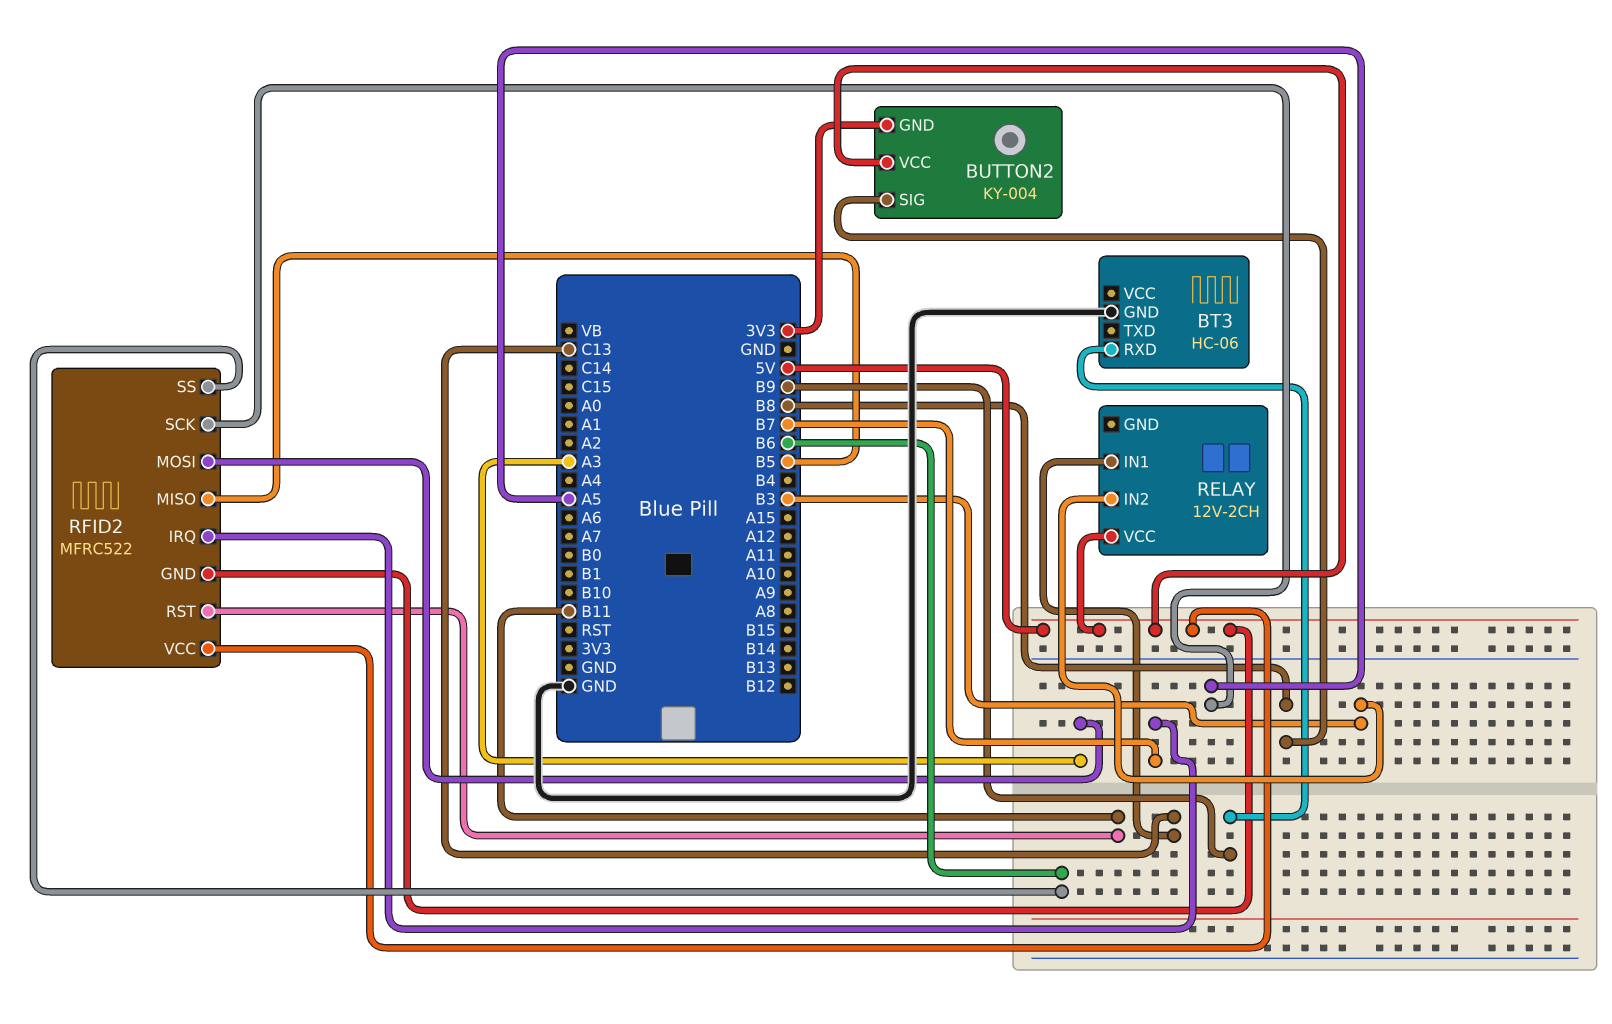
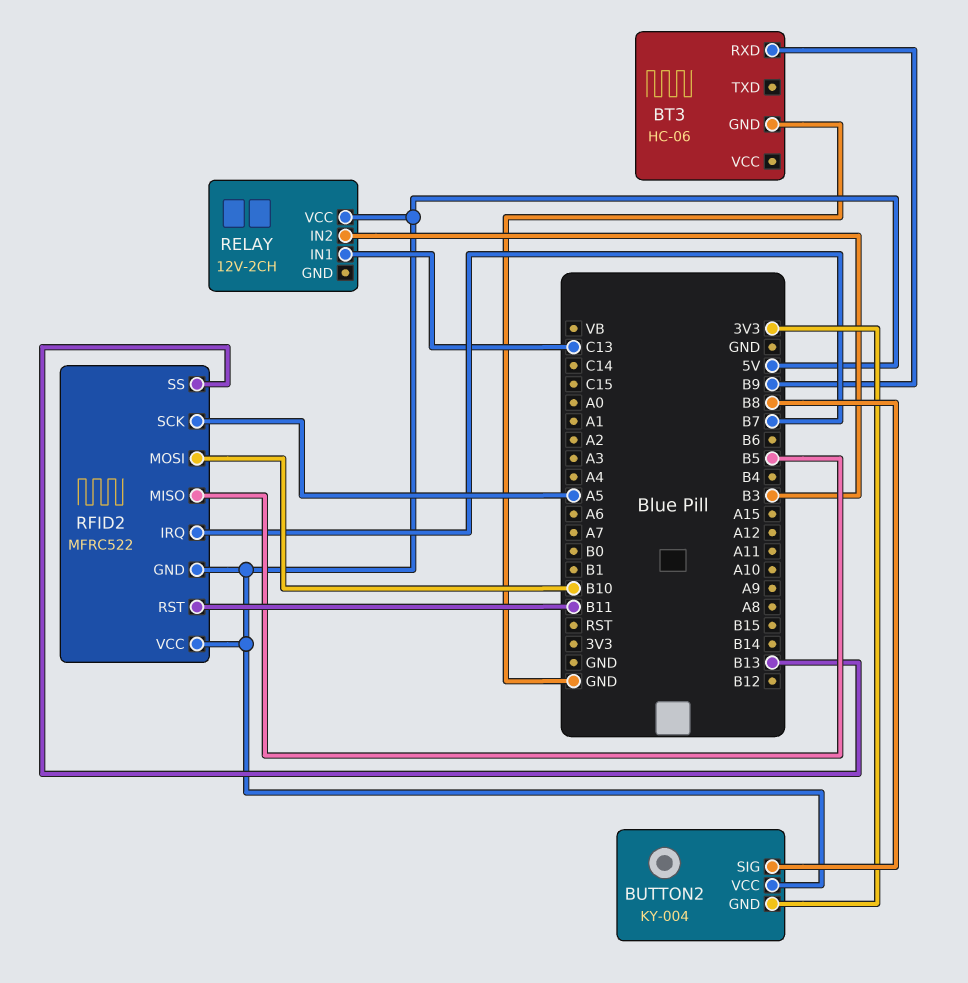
RFID2 pin MOSI: A3 -> B10
RFID2 pin SS: B6 -> B13

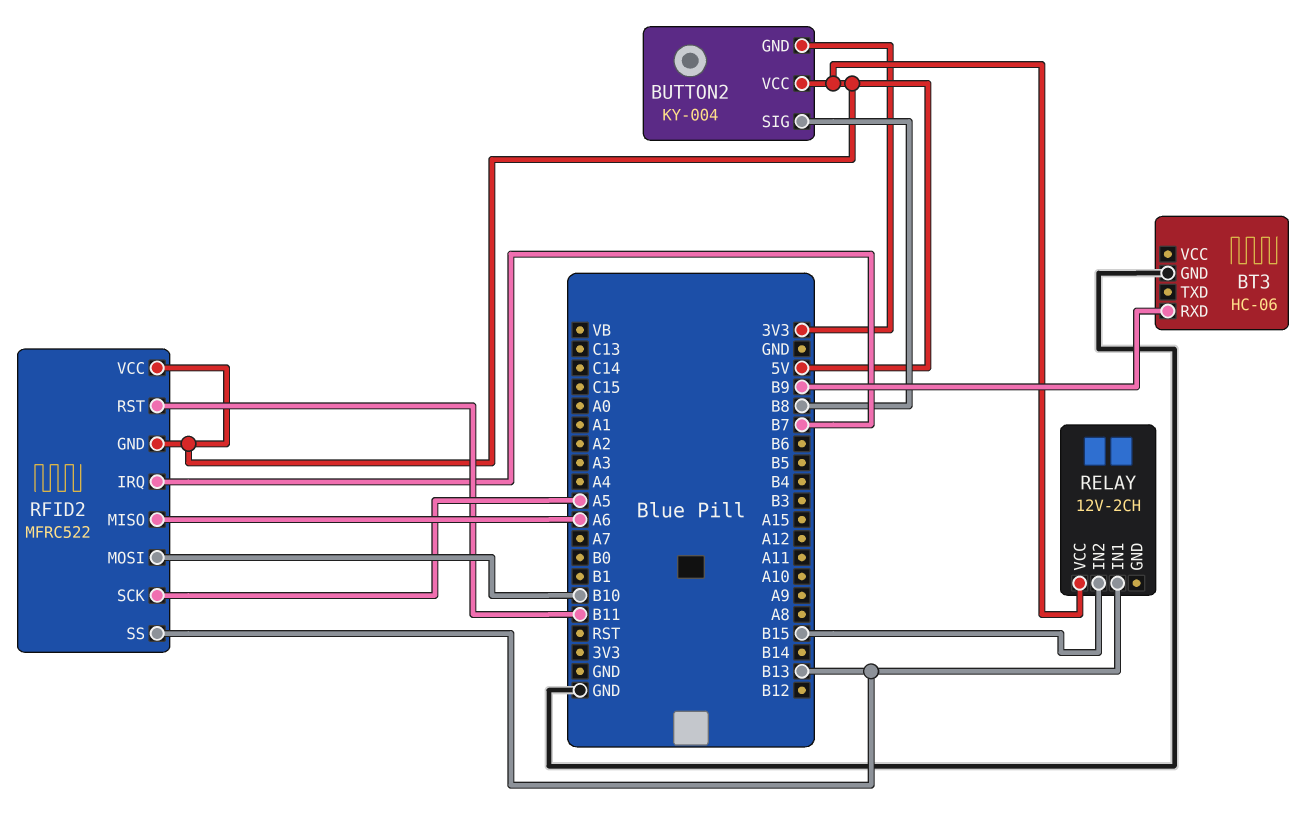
RELAY pin IN1: C13 -> B13
RELAY pin IN2: B3 -> B15
RFID2 pin MISO: B5 -> A6

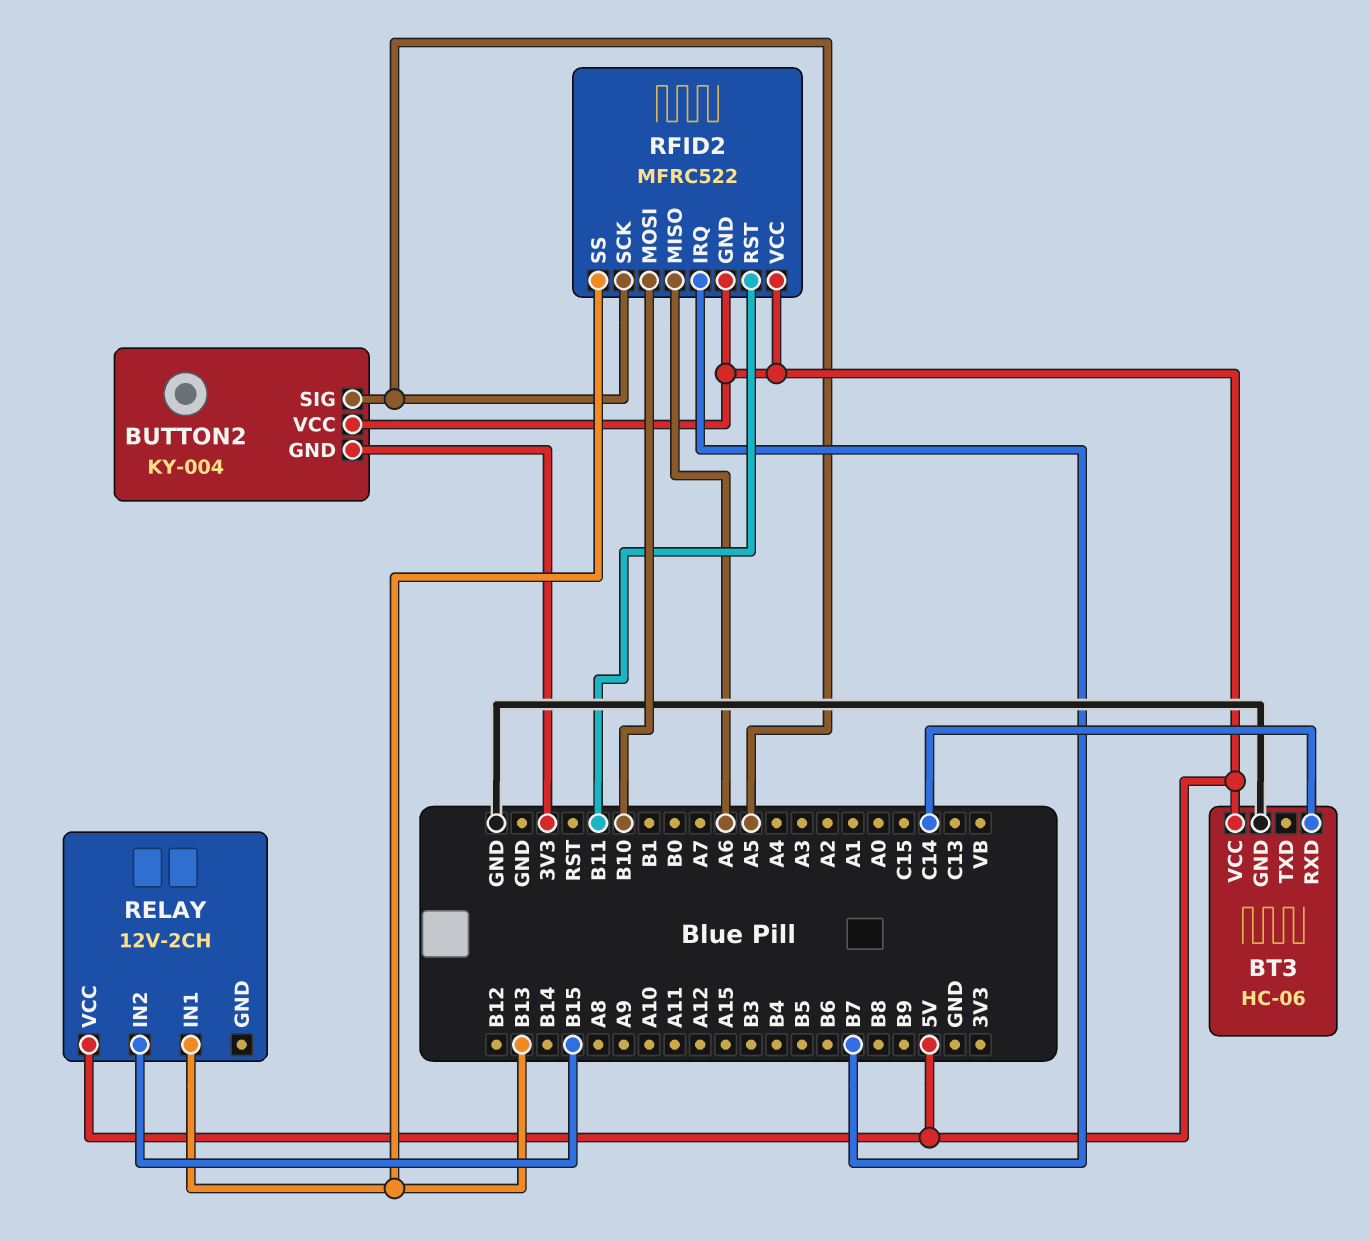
BT3 pin RXD: B9 -> C14
BT3 pin VCC: none -> 5V
BUTTON2 pin SIG: B8 -> A5

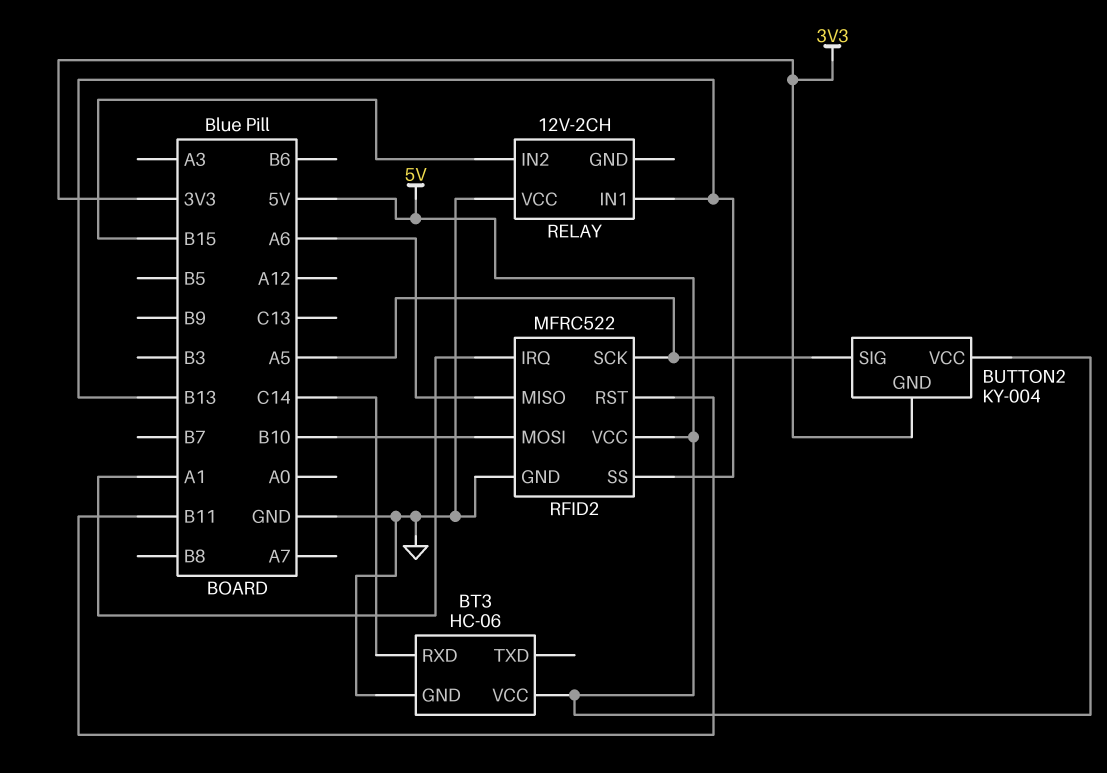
RELAY pin VCC: 5V -> GND
RFID2 pin GND: 5V -> GND
RFID2 pin IRQ: B7 -> A1

